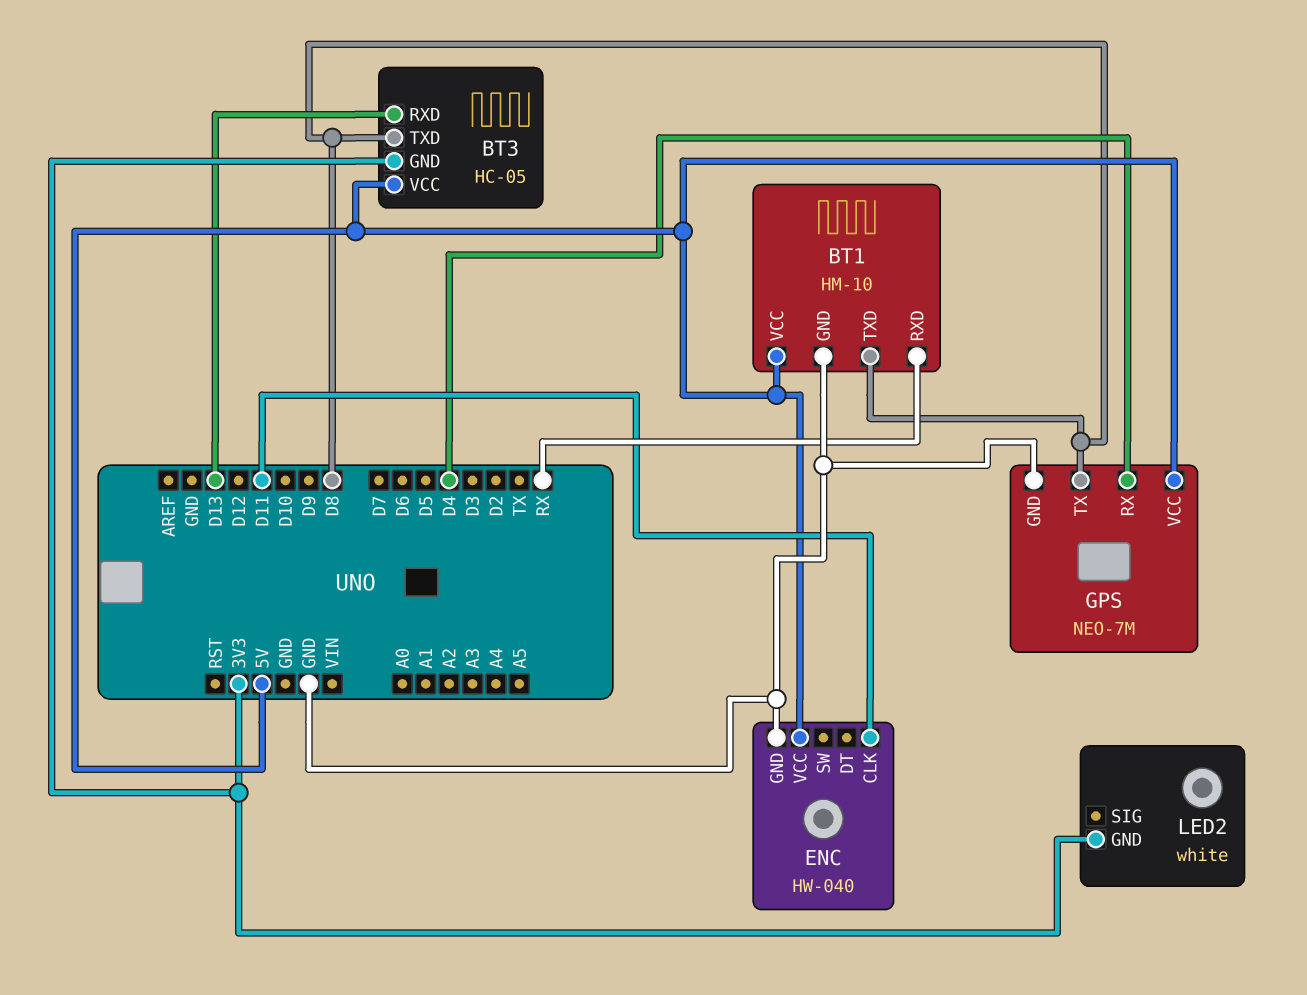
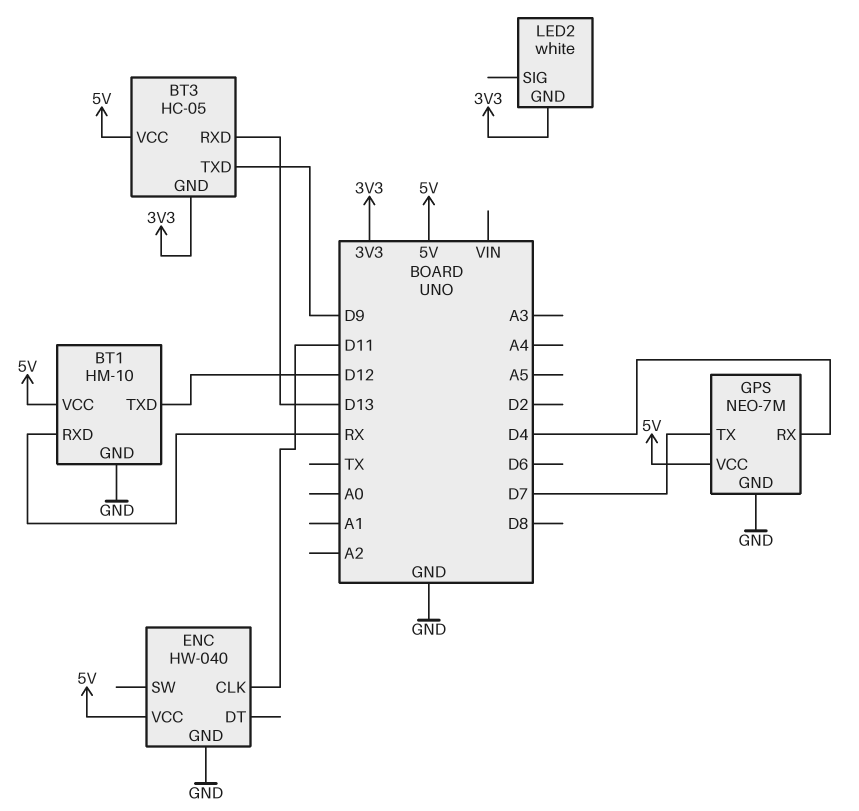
BT1 pin TXD: D8 -> D12
BT3 pin TXD: D8 -> D9
GPS pin TX: D8 -> D7

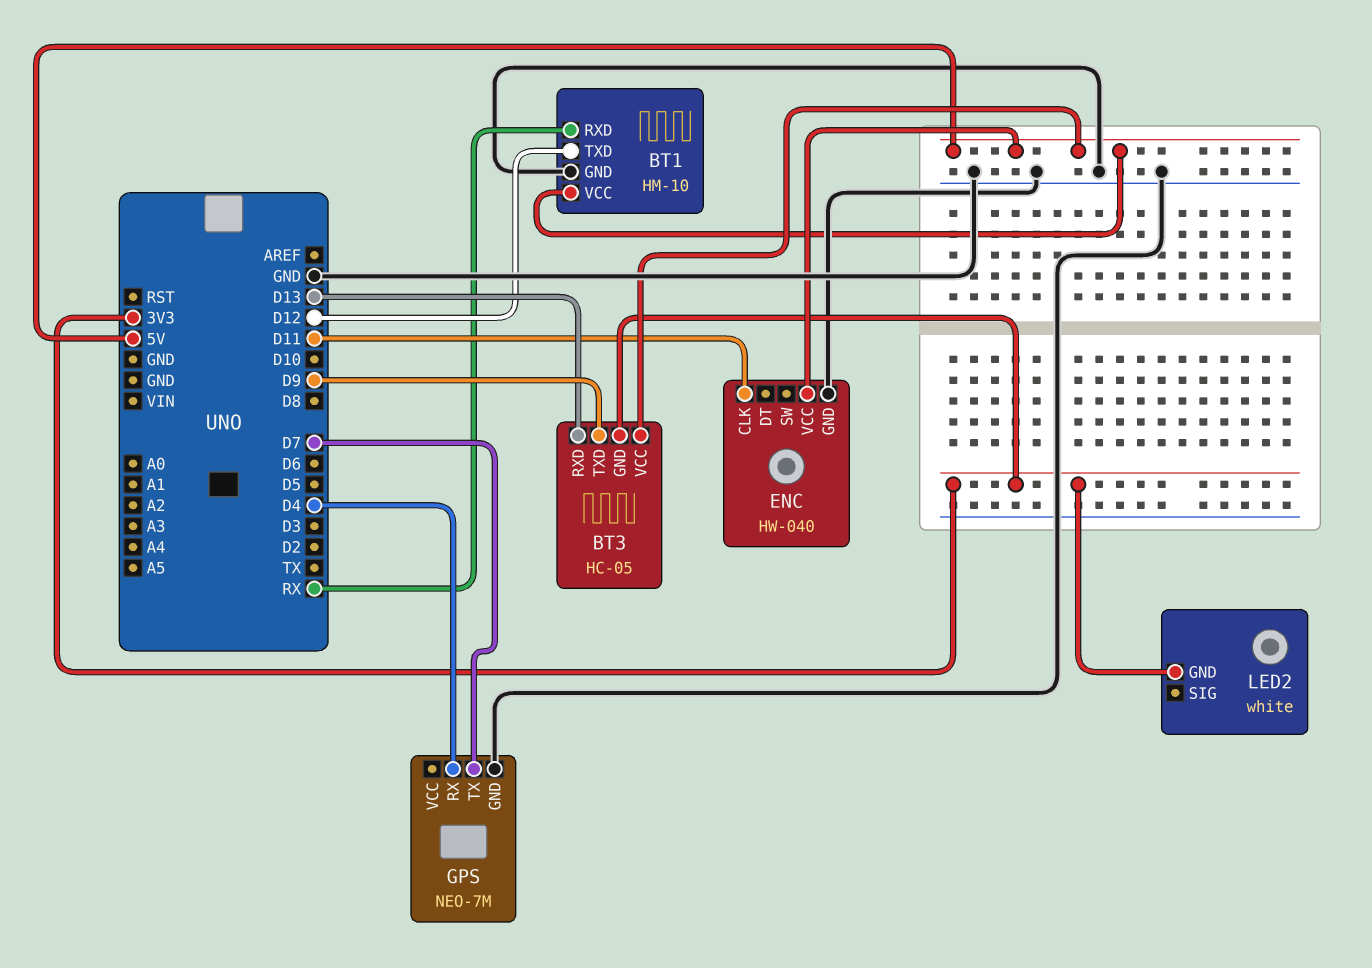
GPS pin VCC: 5V -> none

